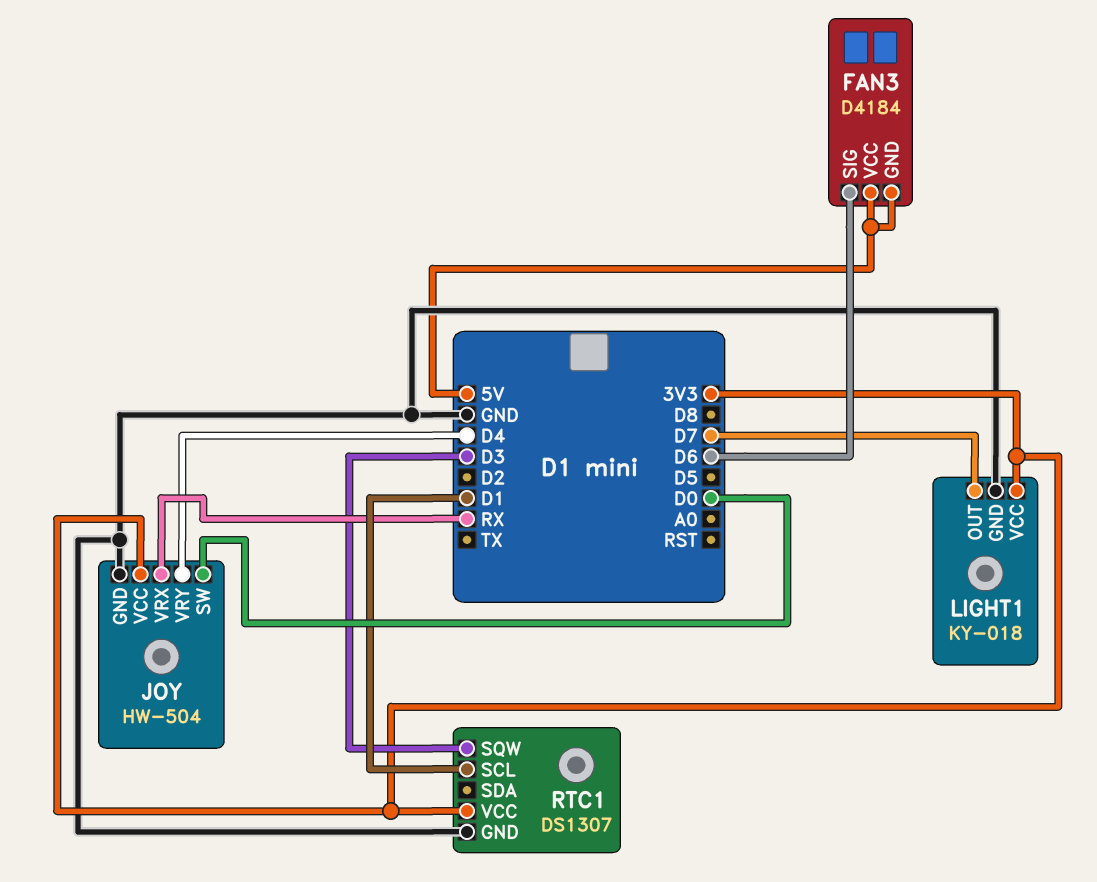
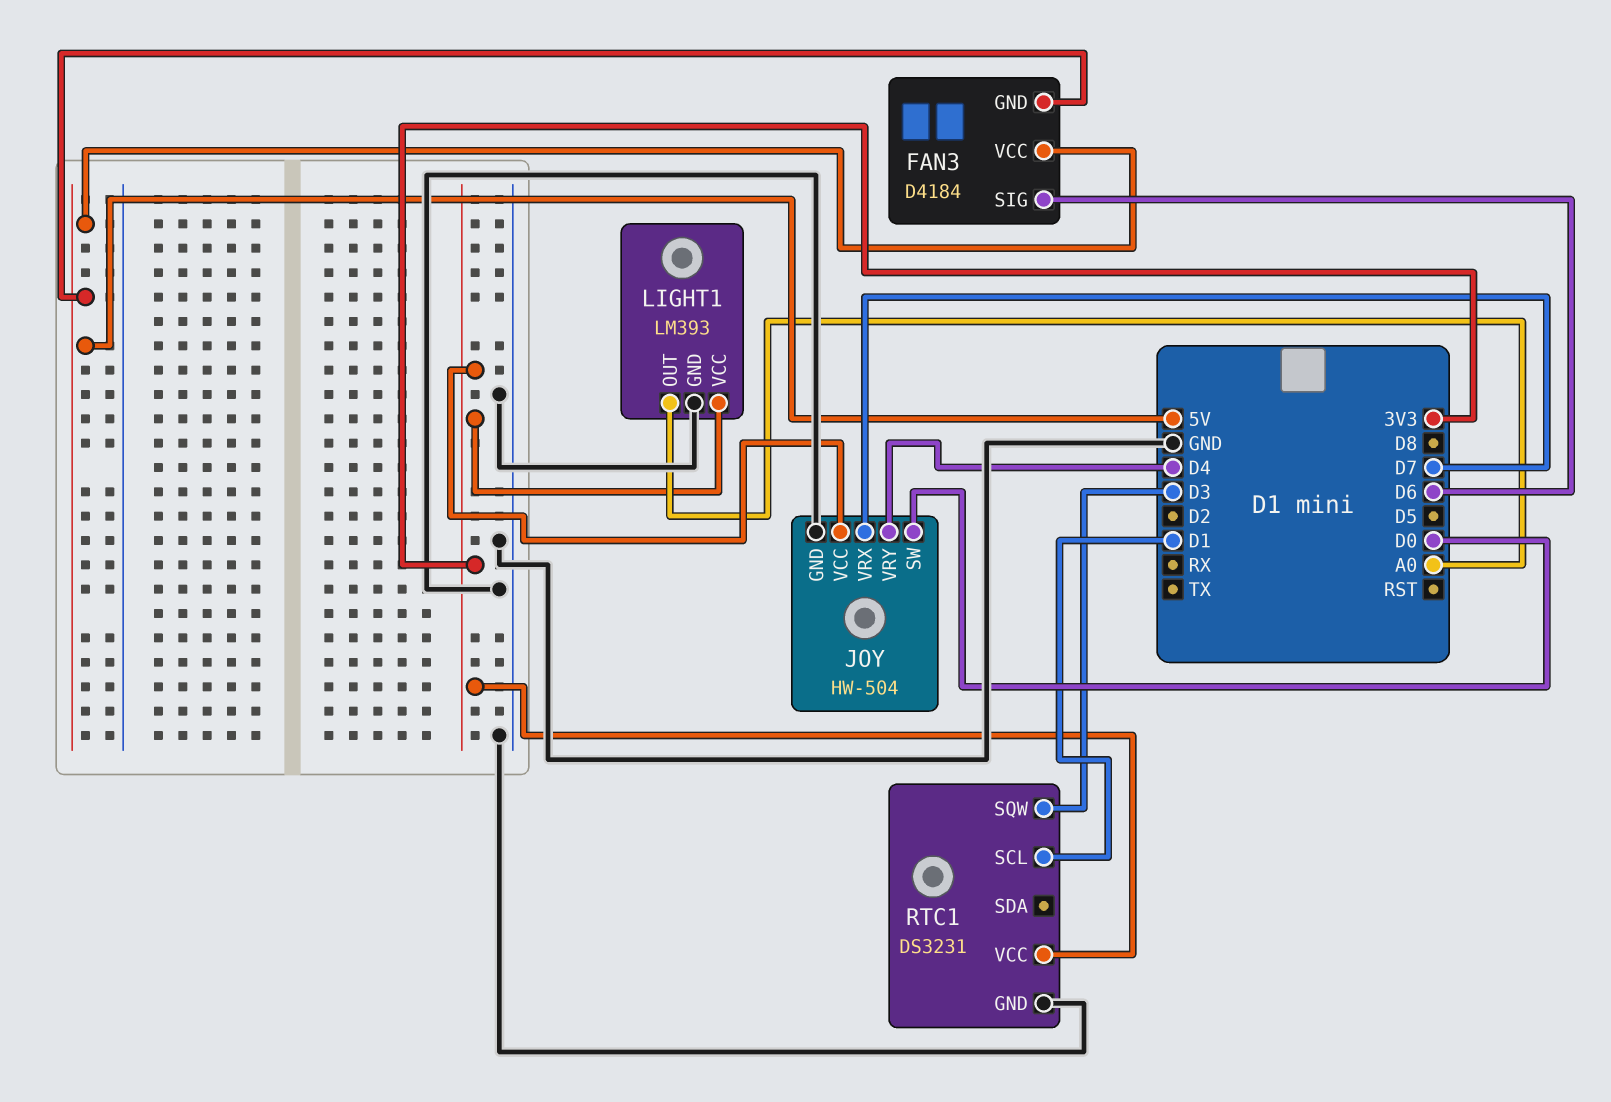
JOY pin VRX: RX -> D7
LIGHT1: KY-018 -> LM393
LIGHT1 pin OUT: D7 -> A0
RTC1: DS1307 -> DS3231

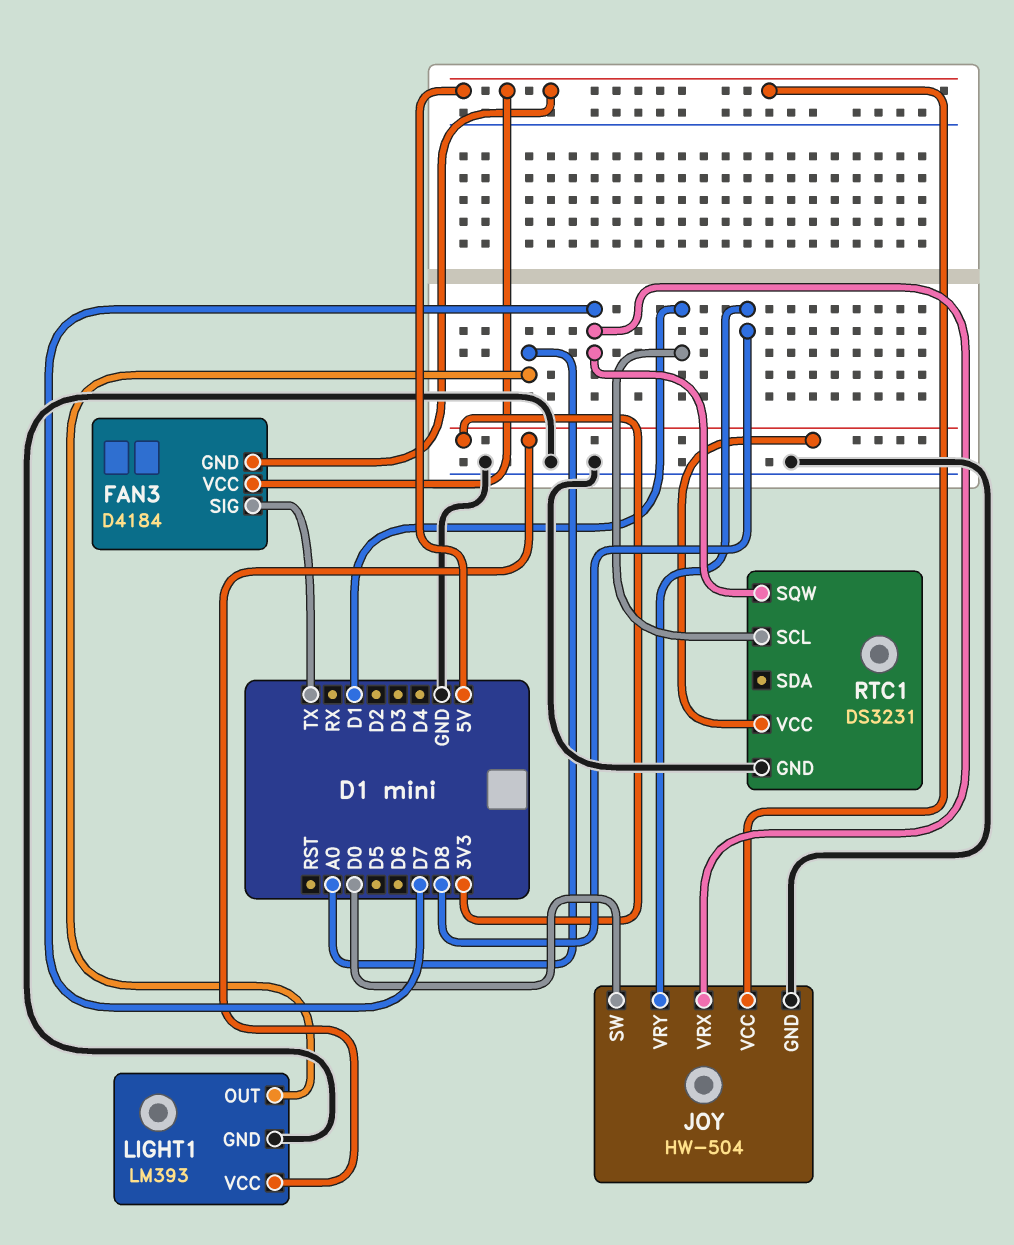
FAN3 pin SIG: D6 -> TX
JOY pin VCC: 3V3 -> 5V
JOY pin VRY: D4 -> D8
RTC1 pin SQW: D3 -> D7

